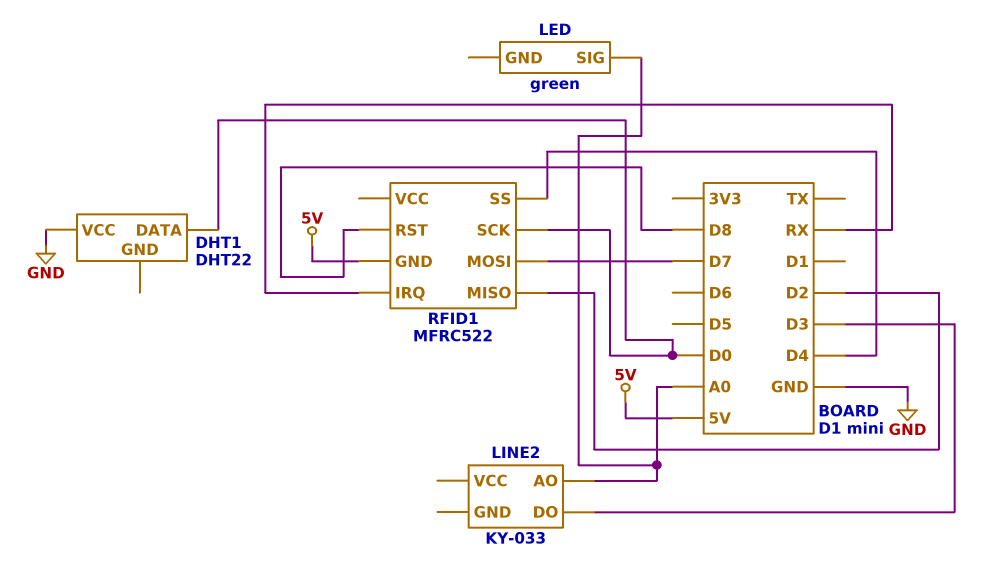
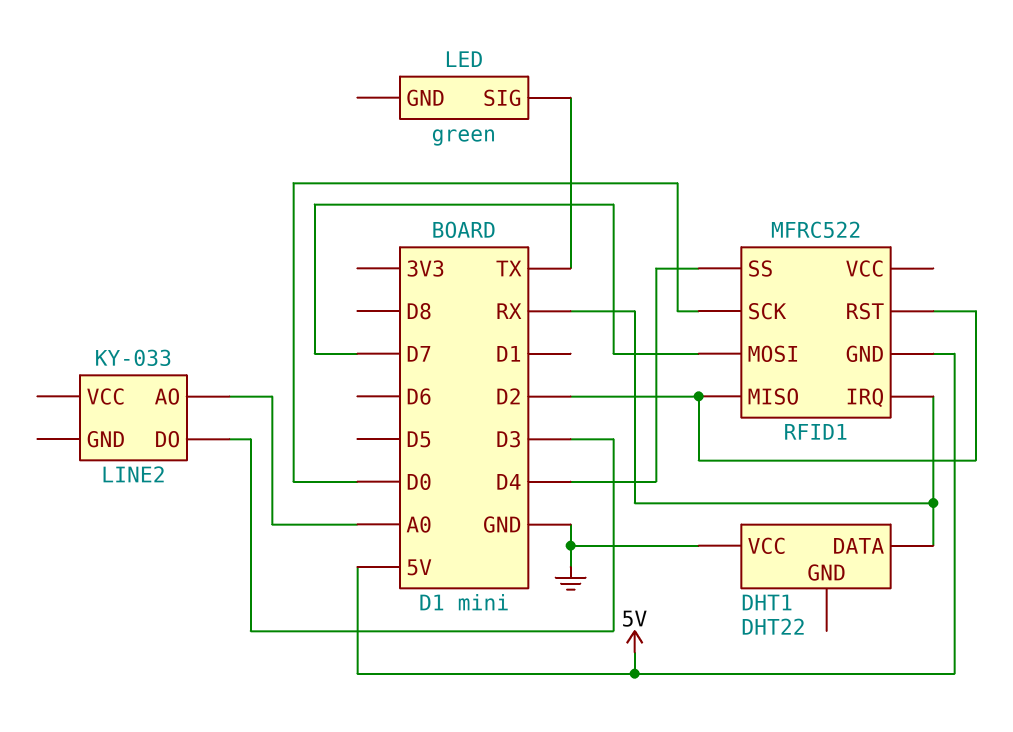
DHT1 pin DATA: D0 -> RX
LED pin SIG: A0 -> TX
RFID1 pin RST: D8 -> D2

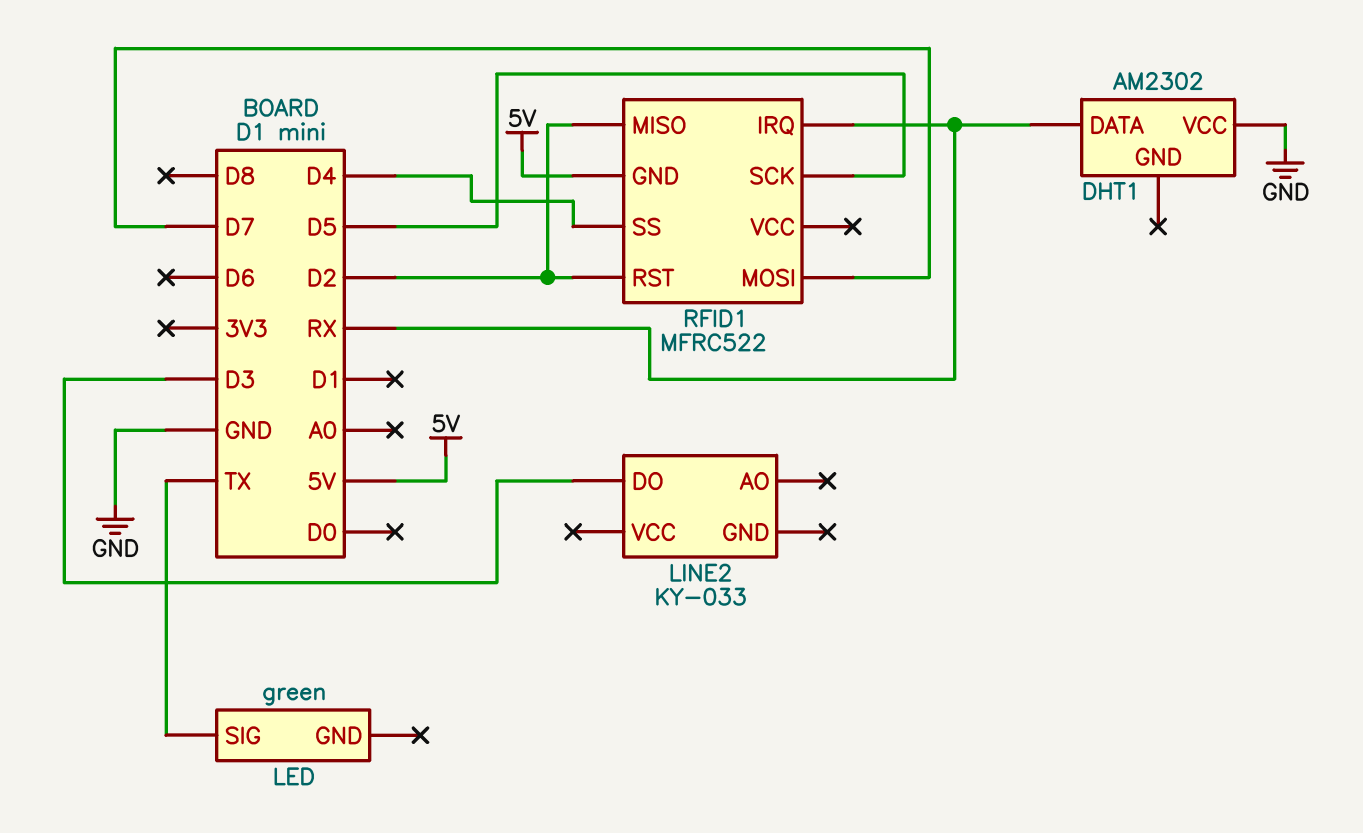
DHT1: DHT22 -> AM2302
LINE2 pin AO: A0 -> none
RFID1 pin SCK: D0 -> D5

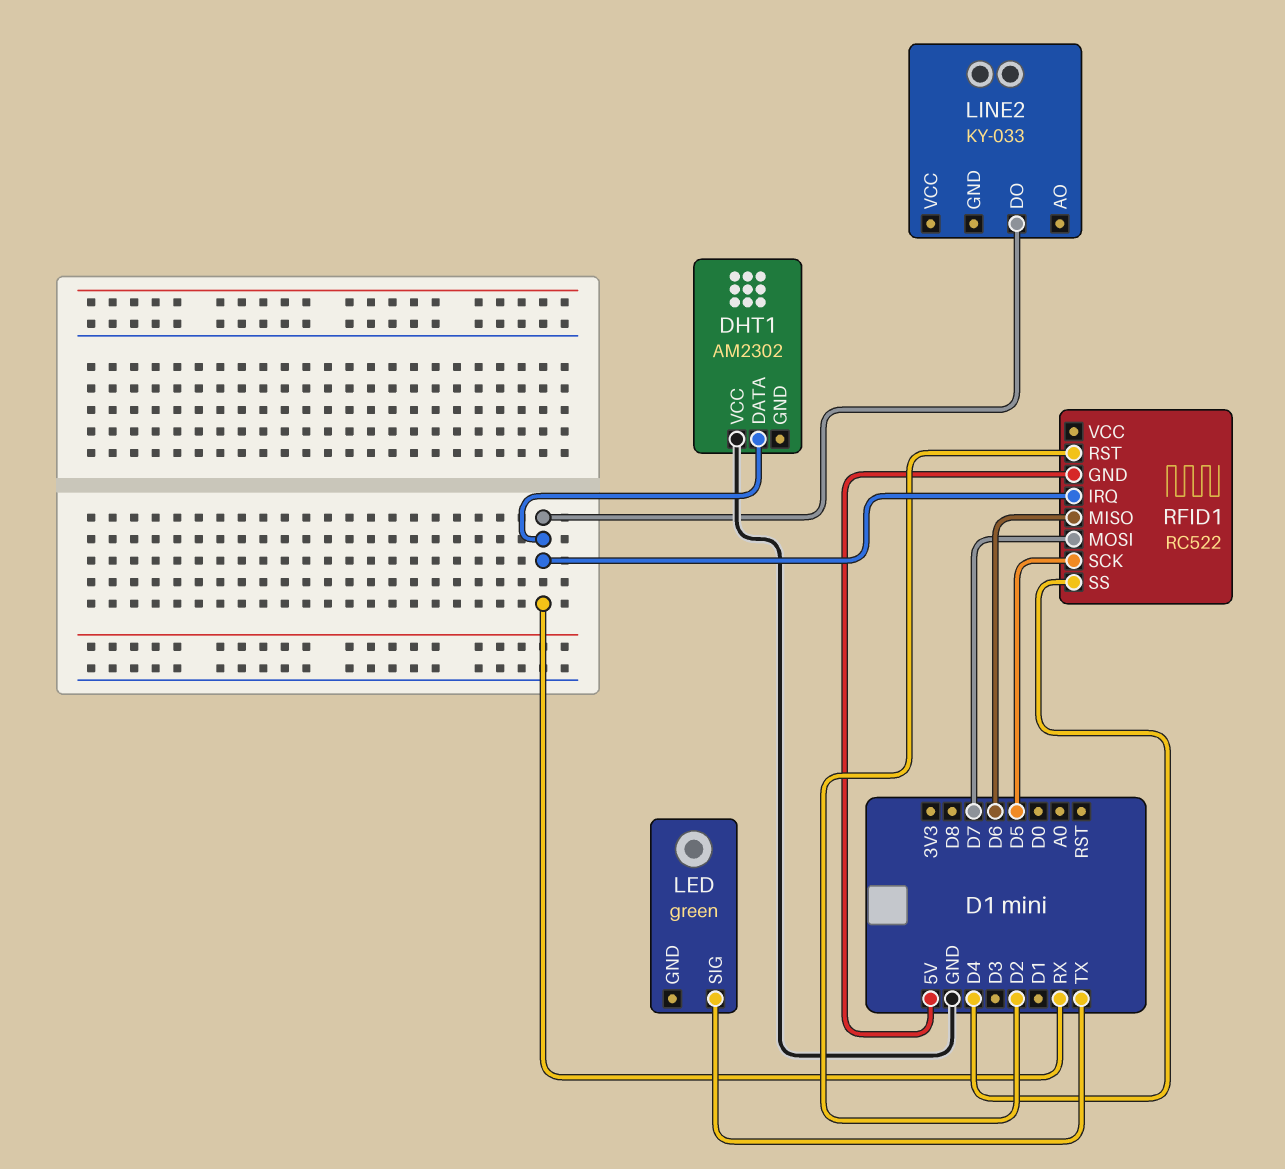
LINE2 pin DO: D3 -> RX
RFID1: MFRC522 -> RC522
RFID1 pin MISO: D2 -> D6

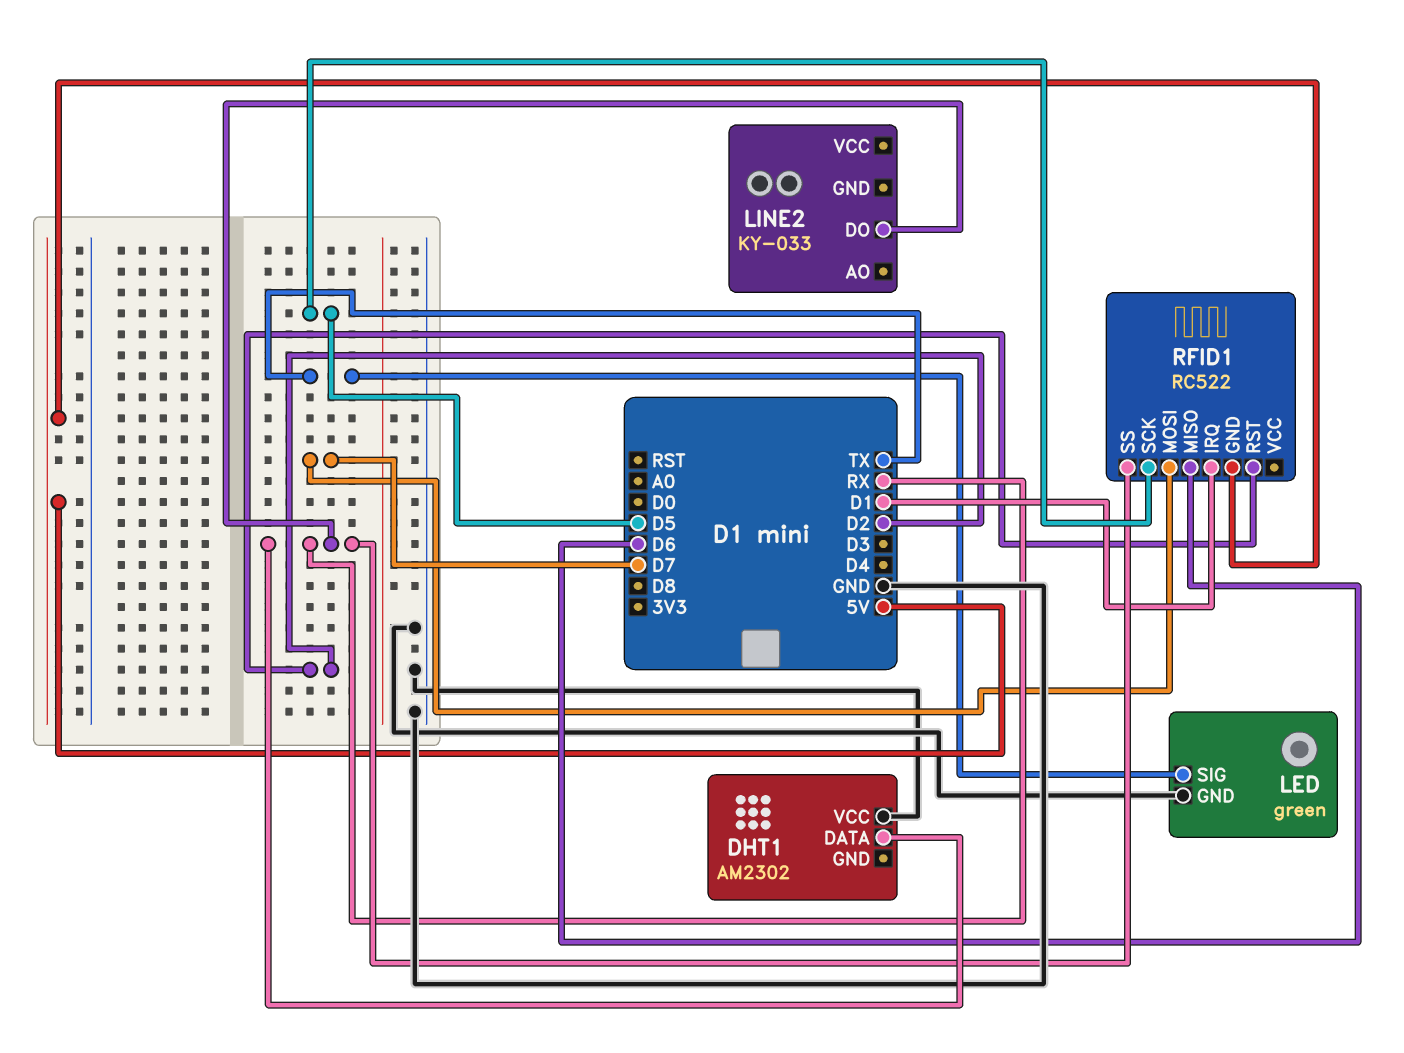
LED pin GND: none -> GND
RFID1 pin IRQ: RX -> D1
RFID1 pin SS: D4 -> RX

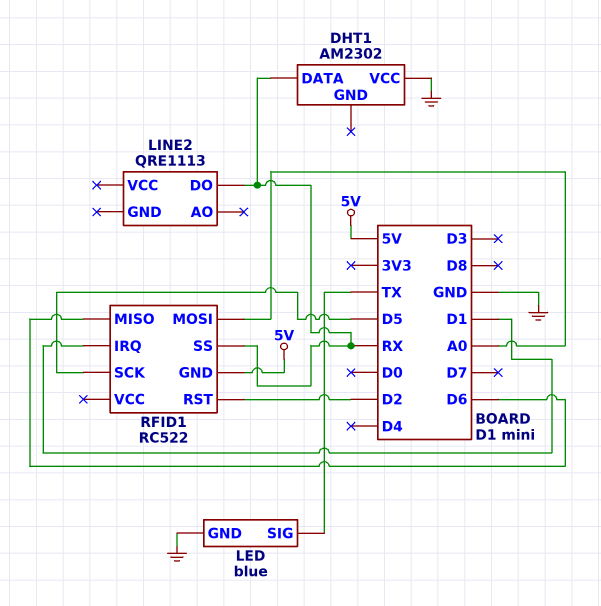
LED: green -> blue
LINE2: KY-033 -> QRE1113
RFID1 pin MOSI: D7 -> A0

